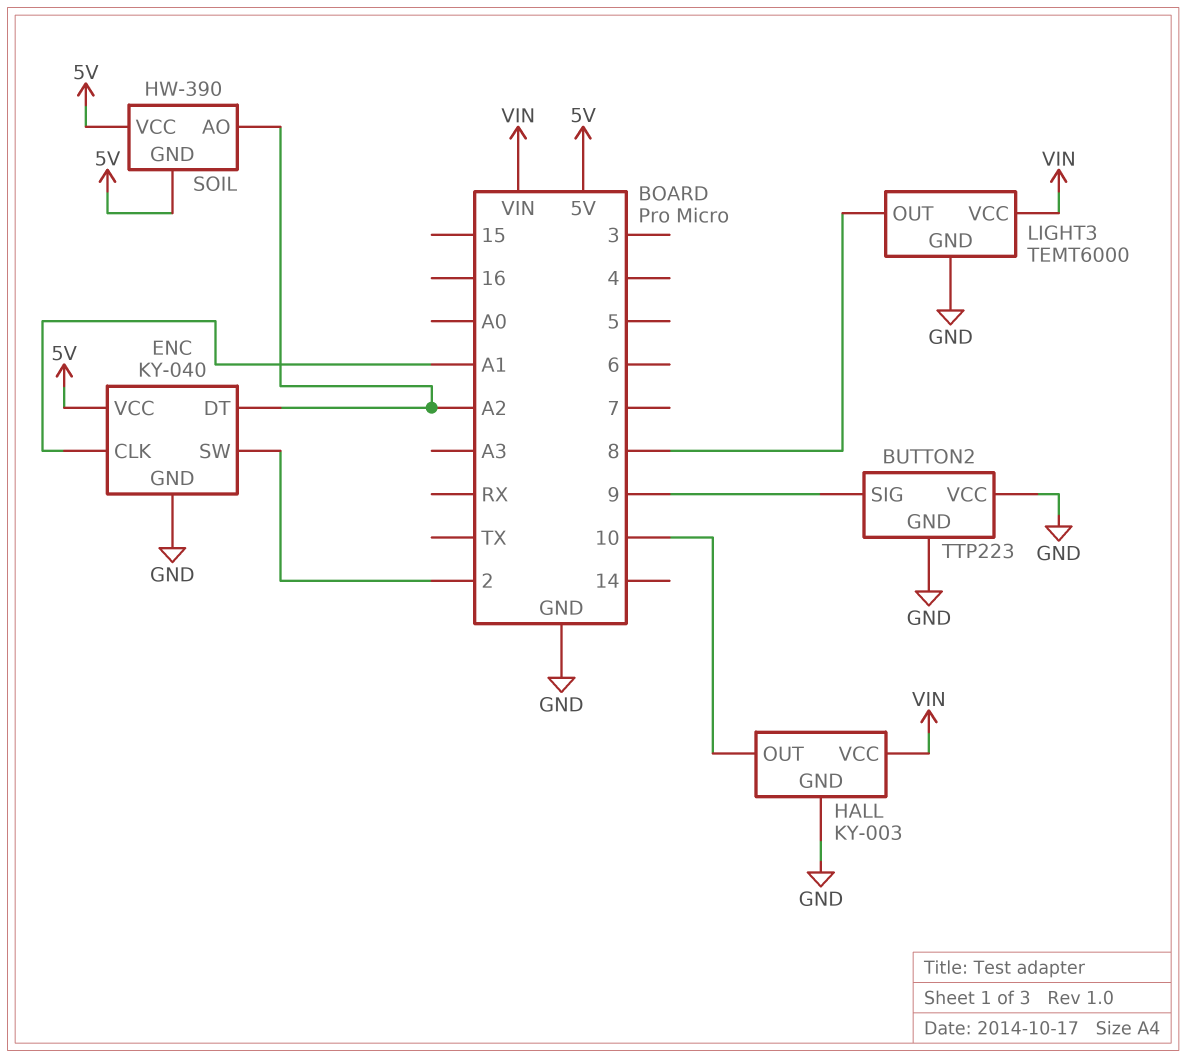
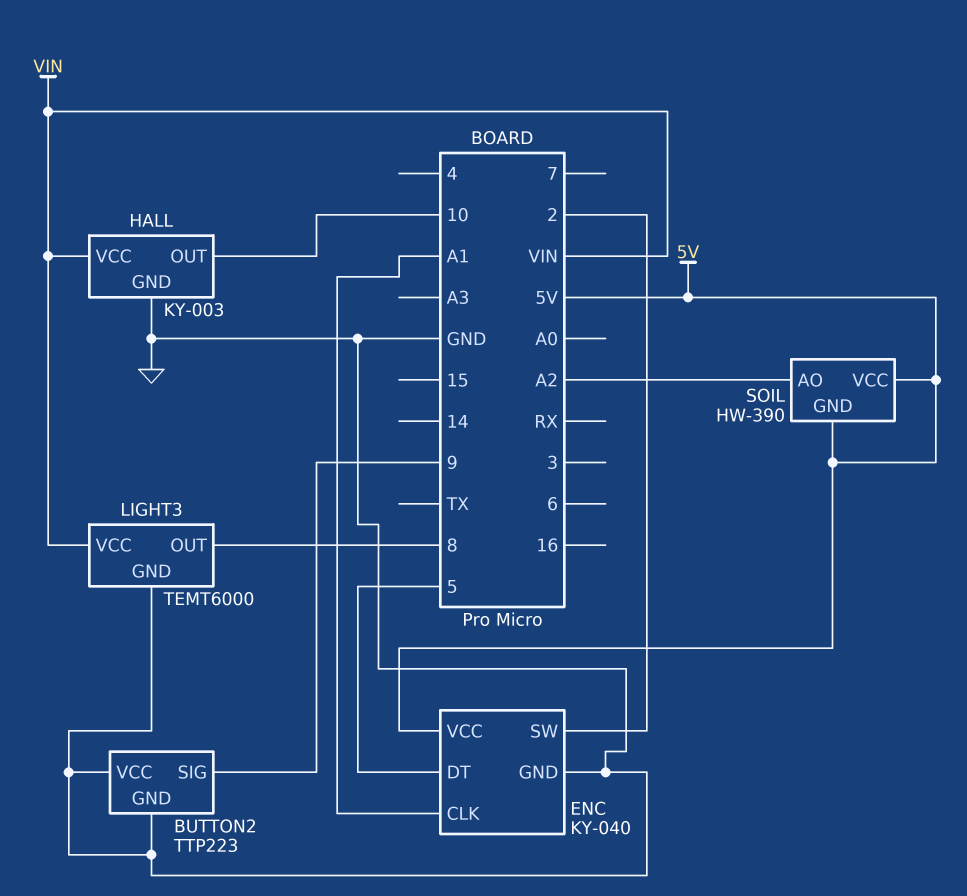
ENC pin DT: A2 -> 5

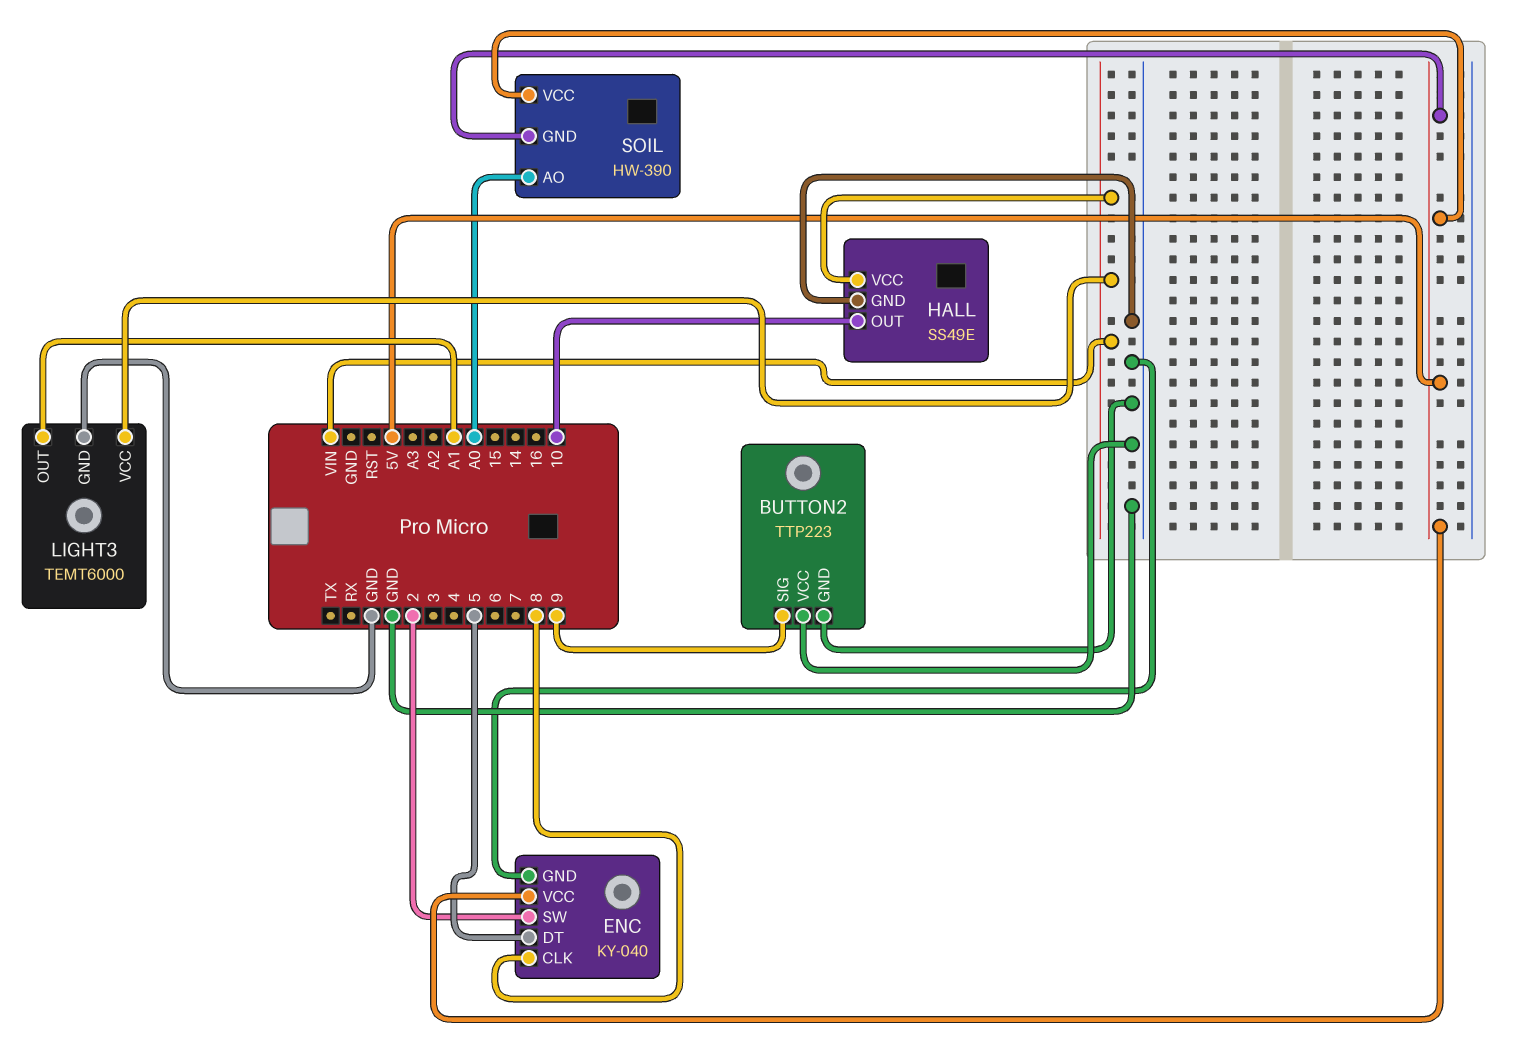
ENC pin CLK: A1 -> 8
HALL: KY-003 -> SS49E
LIGHT3 pin OUT: 8 -> A1
SOIL pin AO: A2 -> A0

